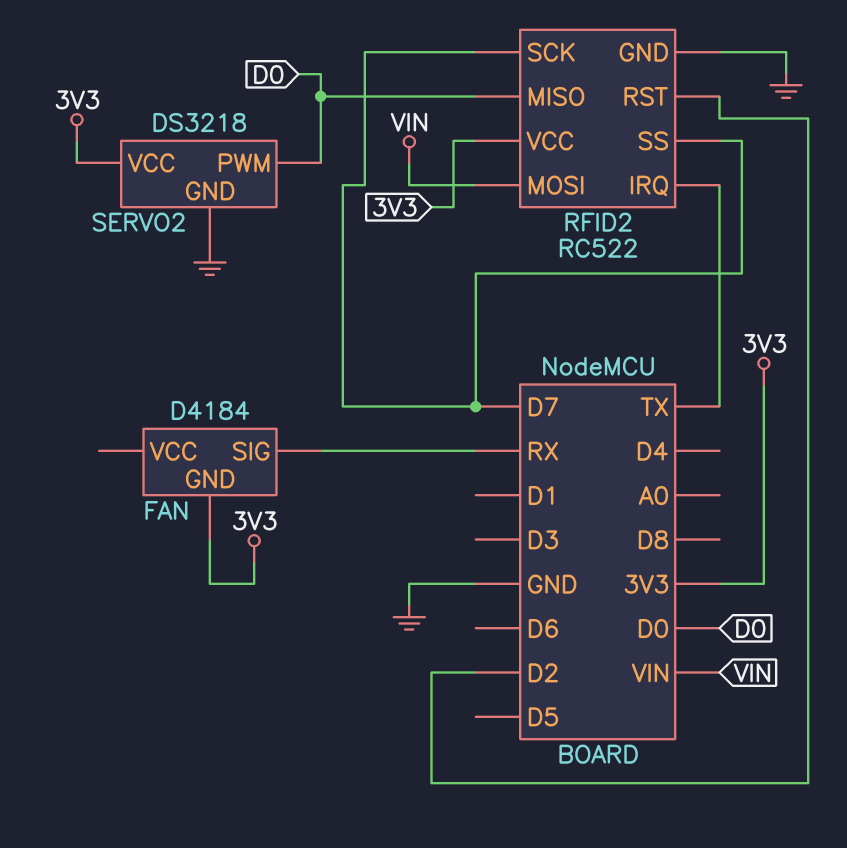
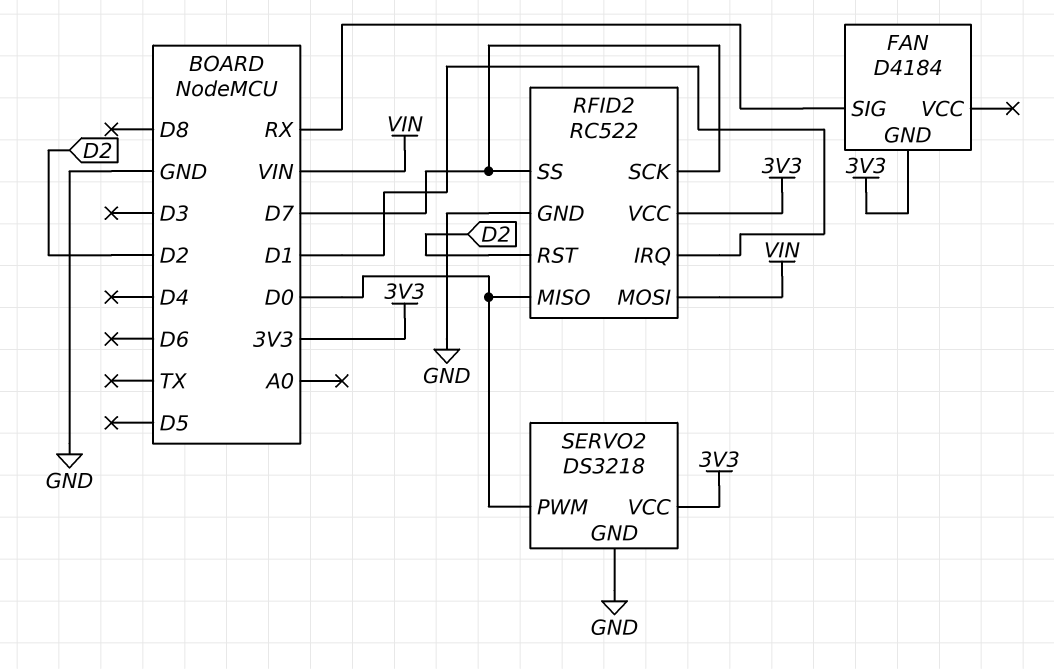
RFID2 pin IRQ: TX -> D1

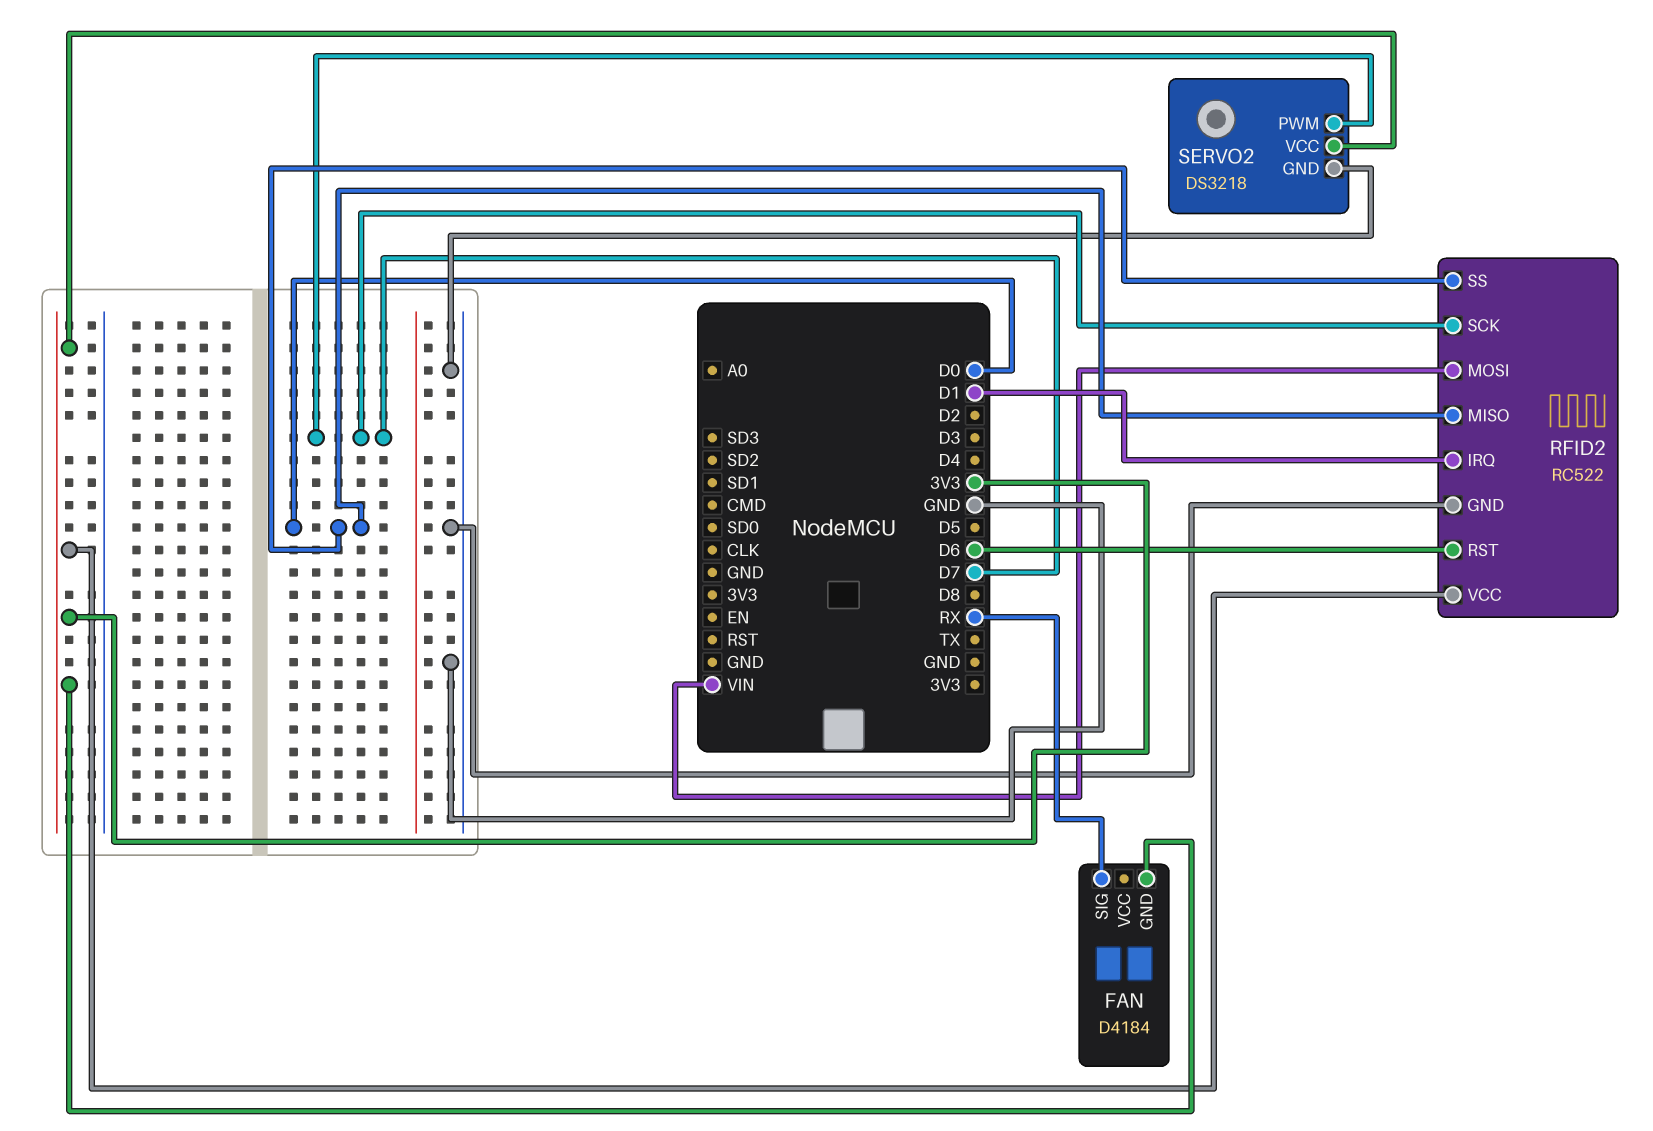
RFID2 pin RST: D2 -> D6
RFID2 pin SS: D7 -> D0
SERVO2 pin PWM: D0 -> D7

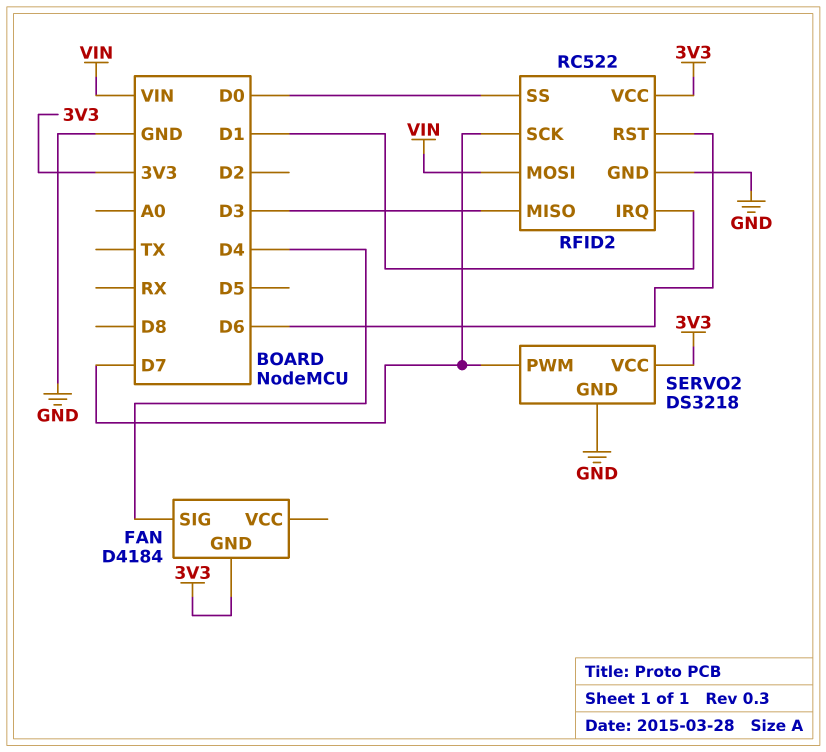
FAN pin SIG: RX -> D4
RFID2 pin MISO: D0 -> D3

